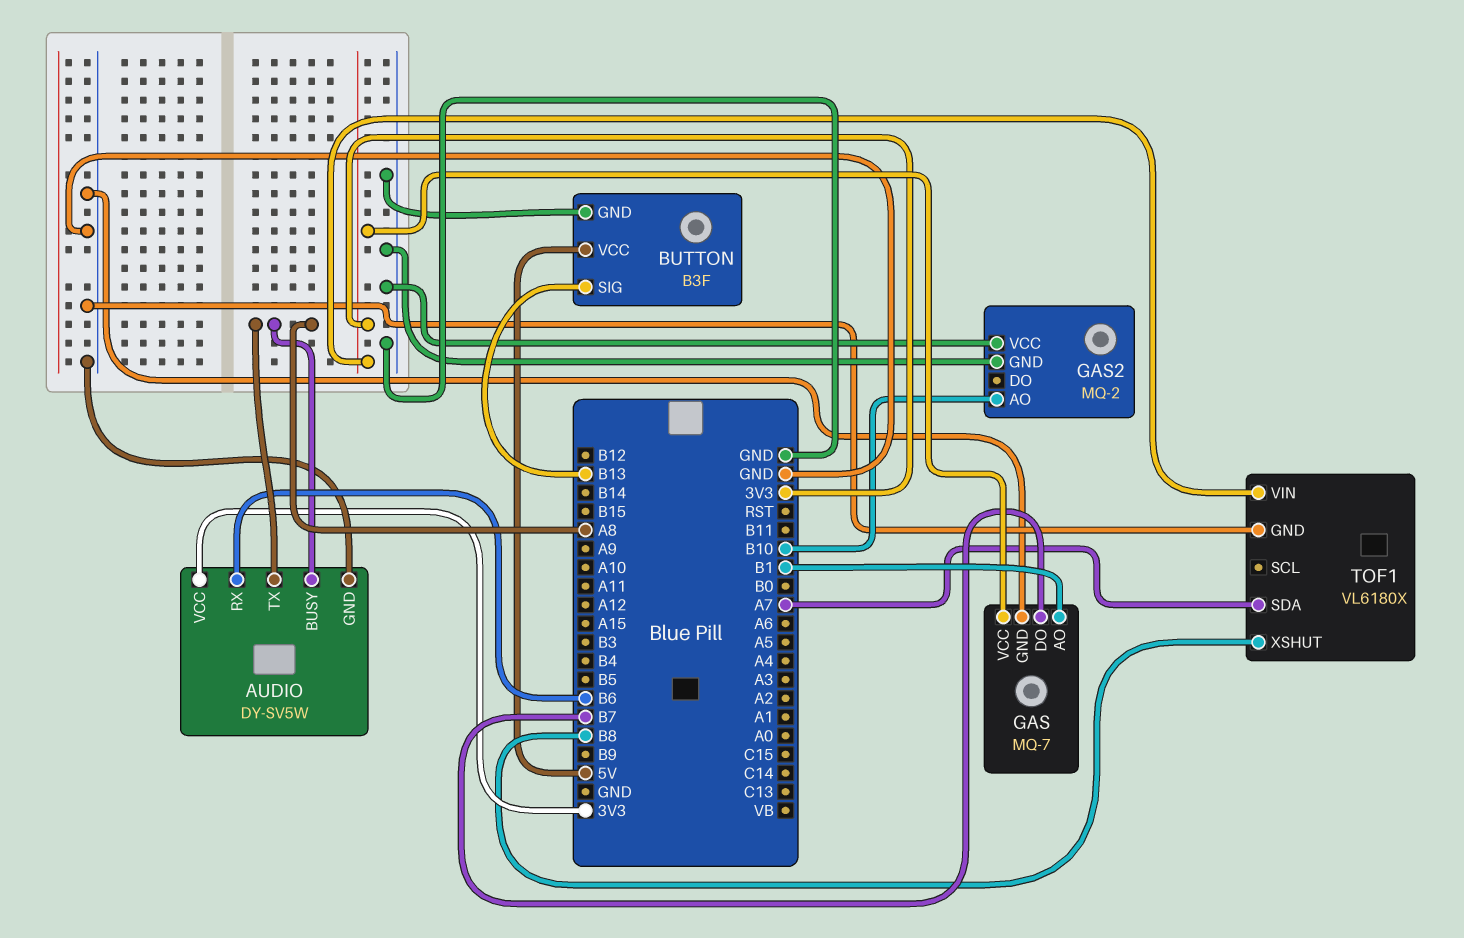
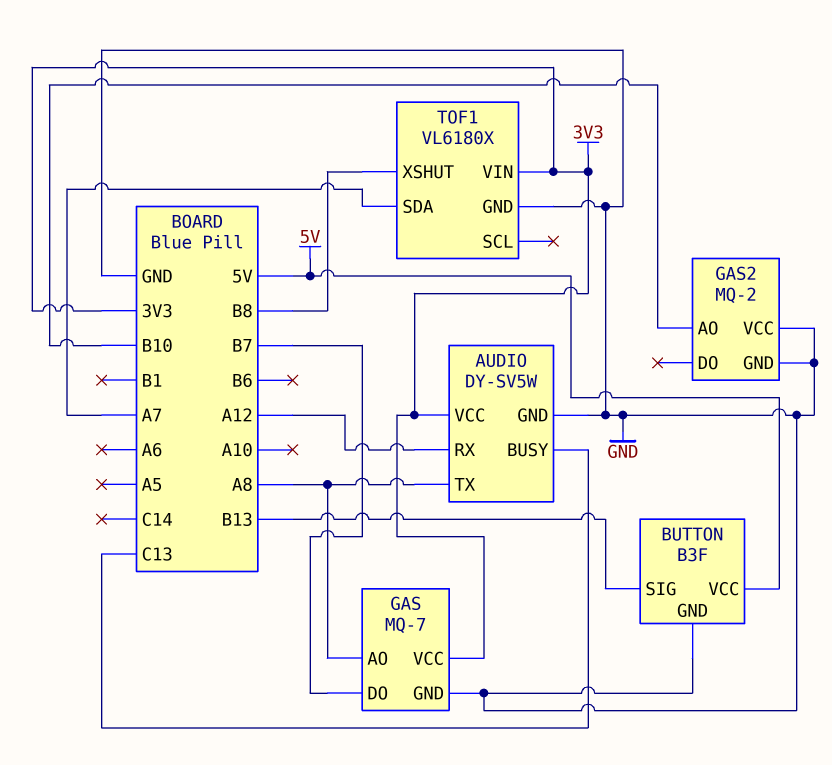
AUDIO pin BUSY: A8 -> C13
AUDIO pin RX: B6 -> A12
GAS pin AO: B1 -> A8

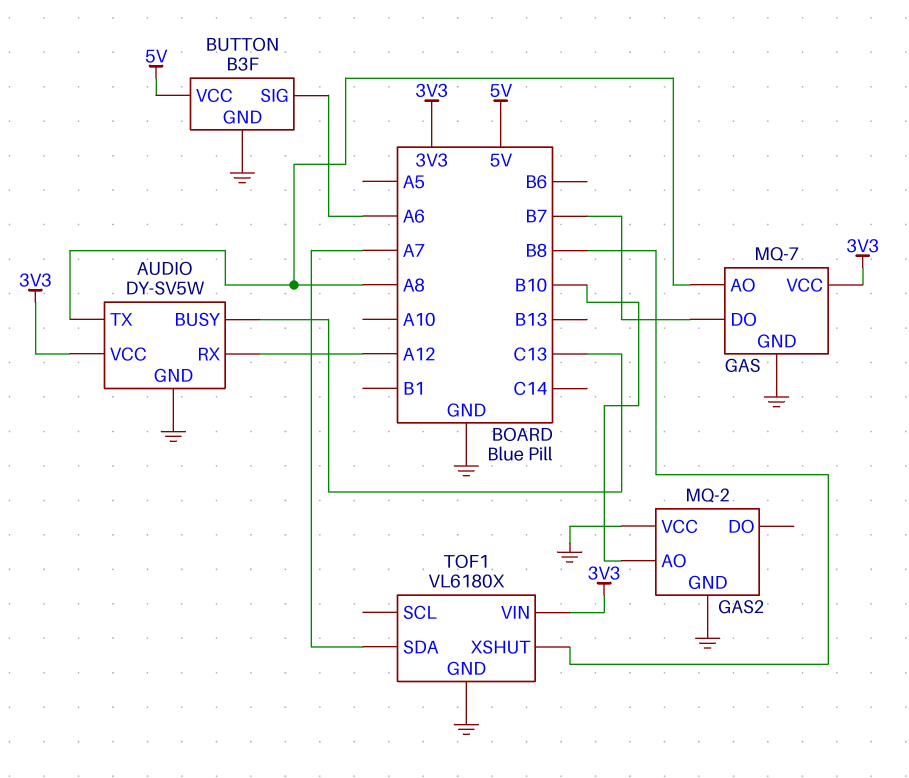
BUTTON pin SIG: B13 -> A6

